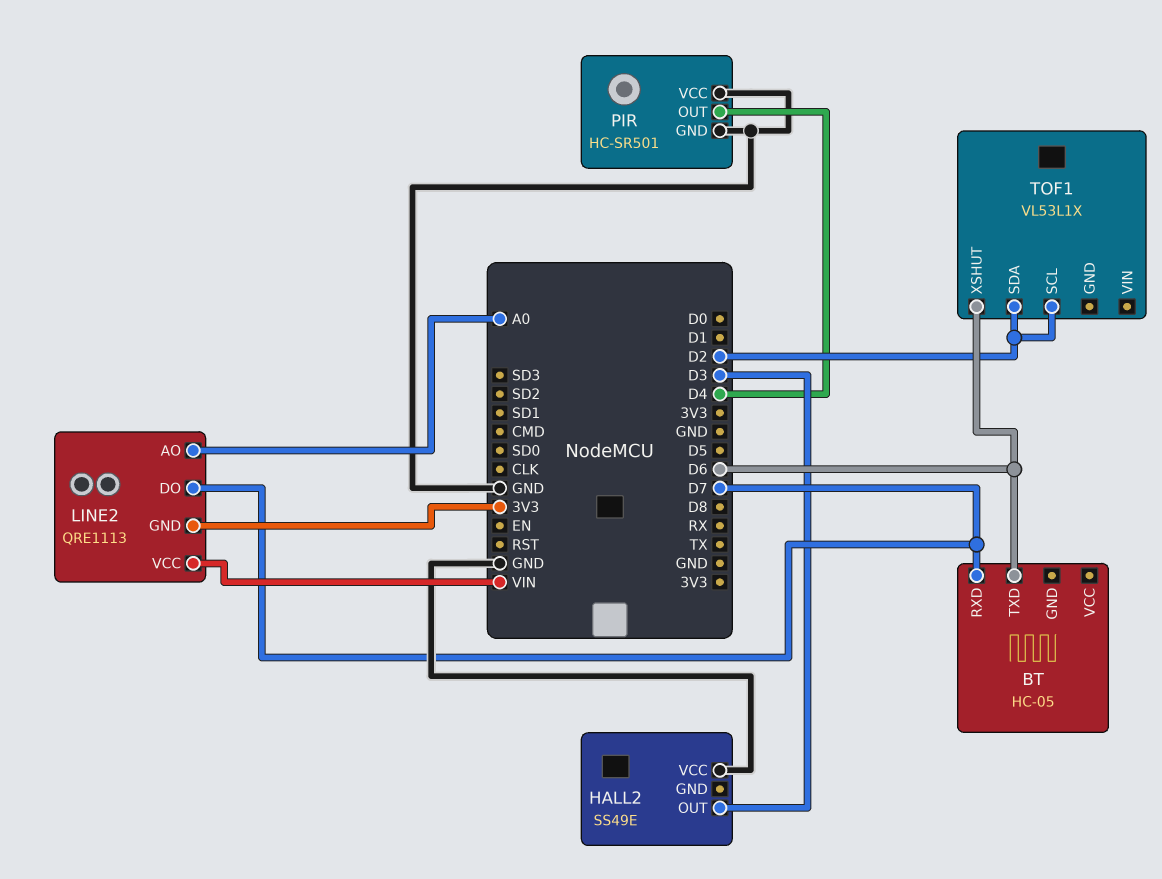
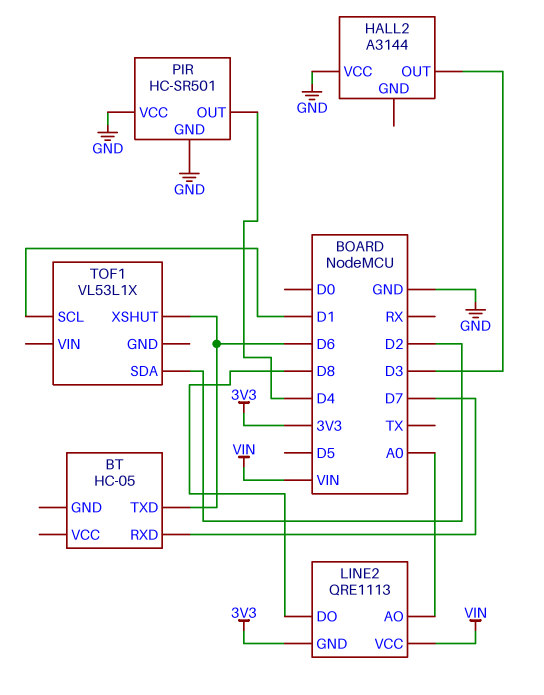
HALL2: SS49E -> A3144
LINE2 pin DO: D7 -> D8
TOF1 pin SCL: D2 -> D1

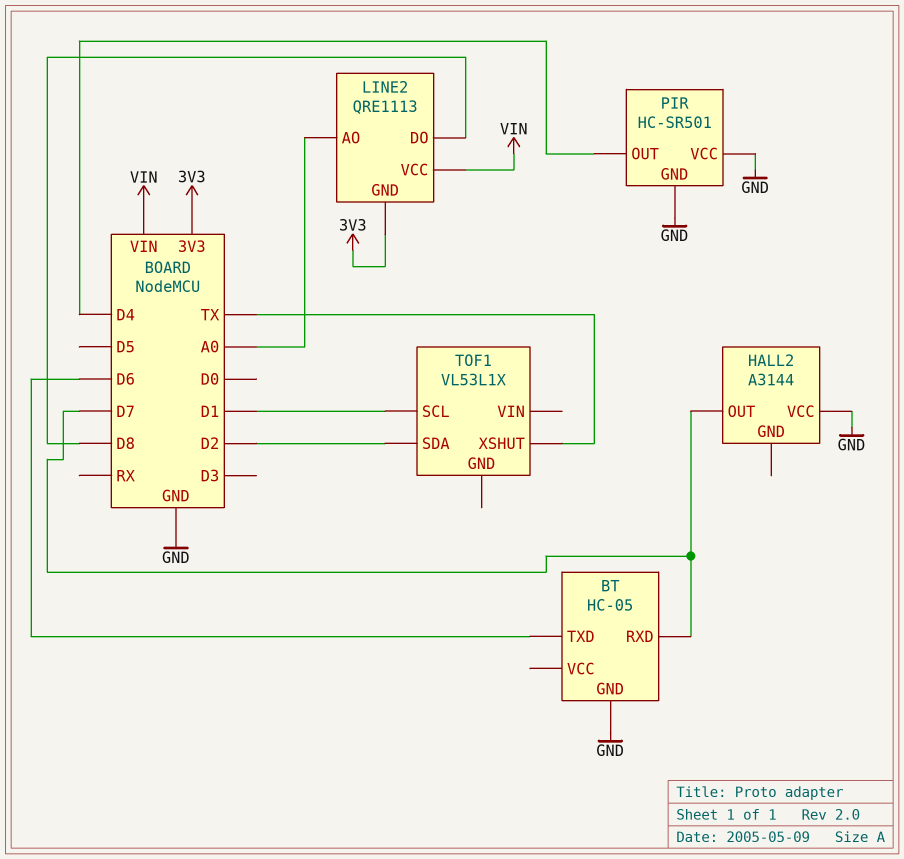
BT pin GND: none -> GND
HALL2 pin OUT: D3 -> D7
TOF1 pin XSHUT: D6 -> TX

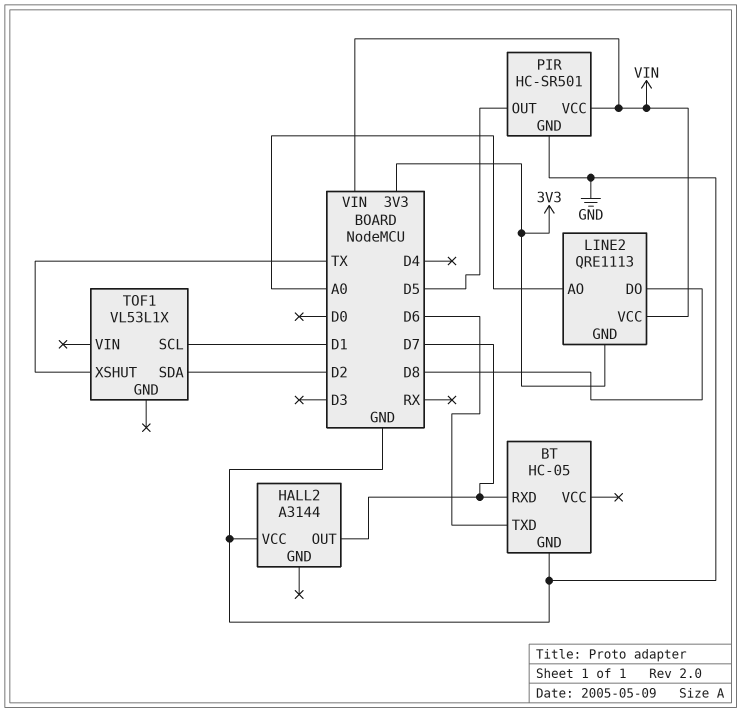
PIR pin OUT: D4 -> D5
PIR pin VCC: GND -> VIN

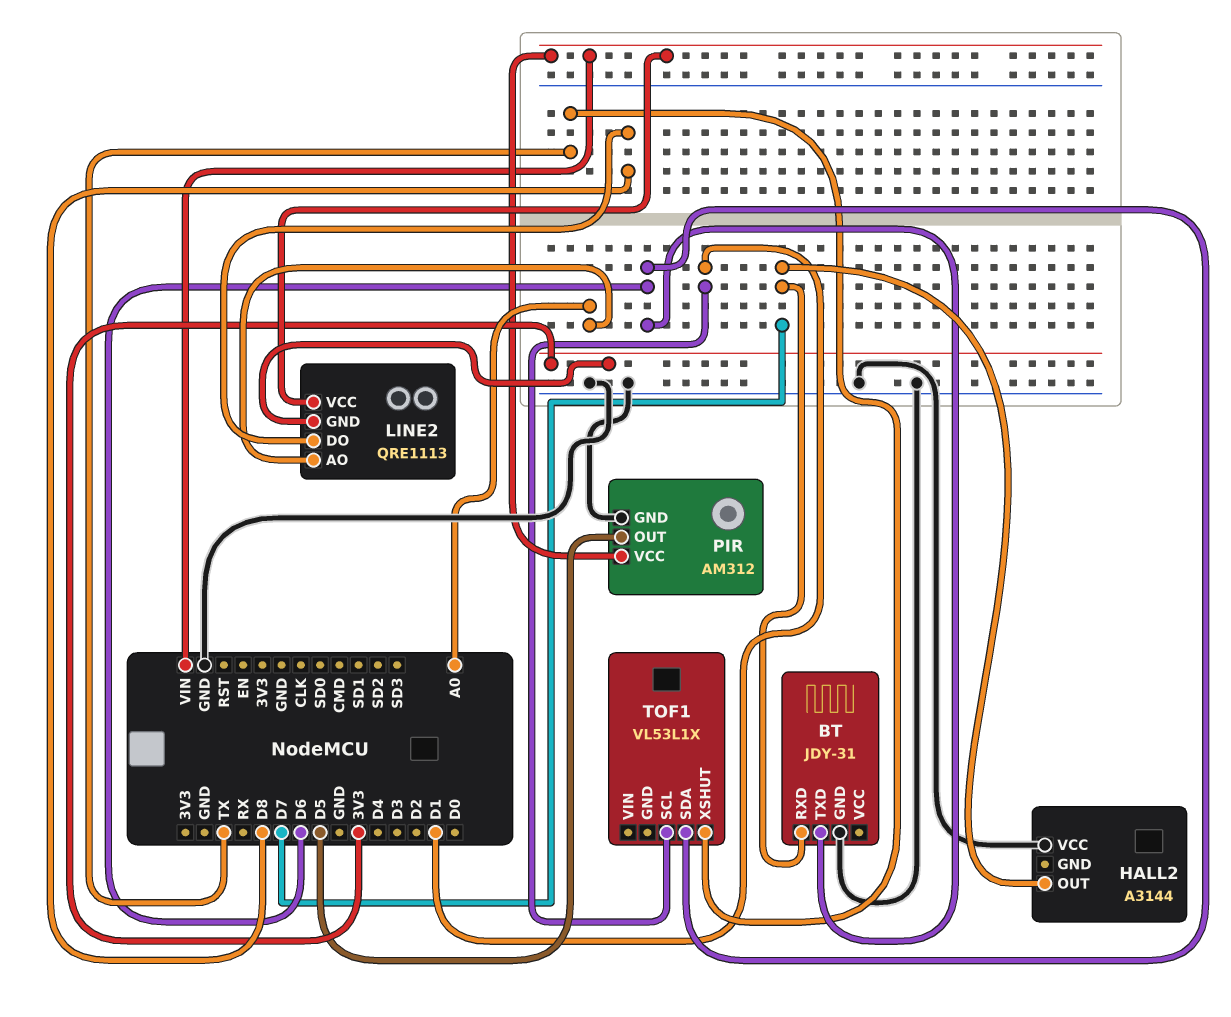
BT: HC-05 -> JDY-31
PIR: HC-SR501 -> AM312
TOF1 pin SDA: D2 -> D6

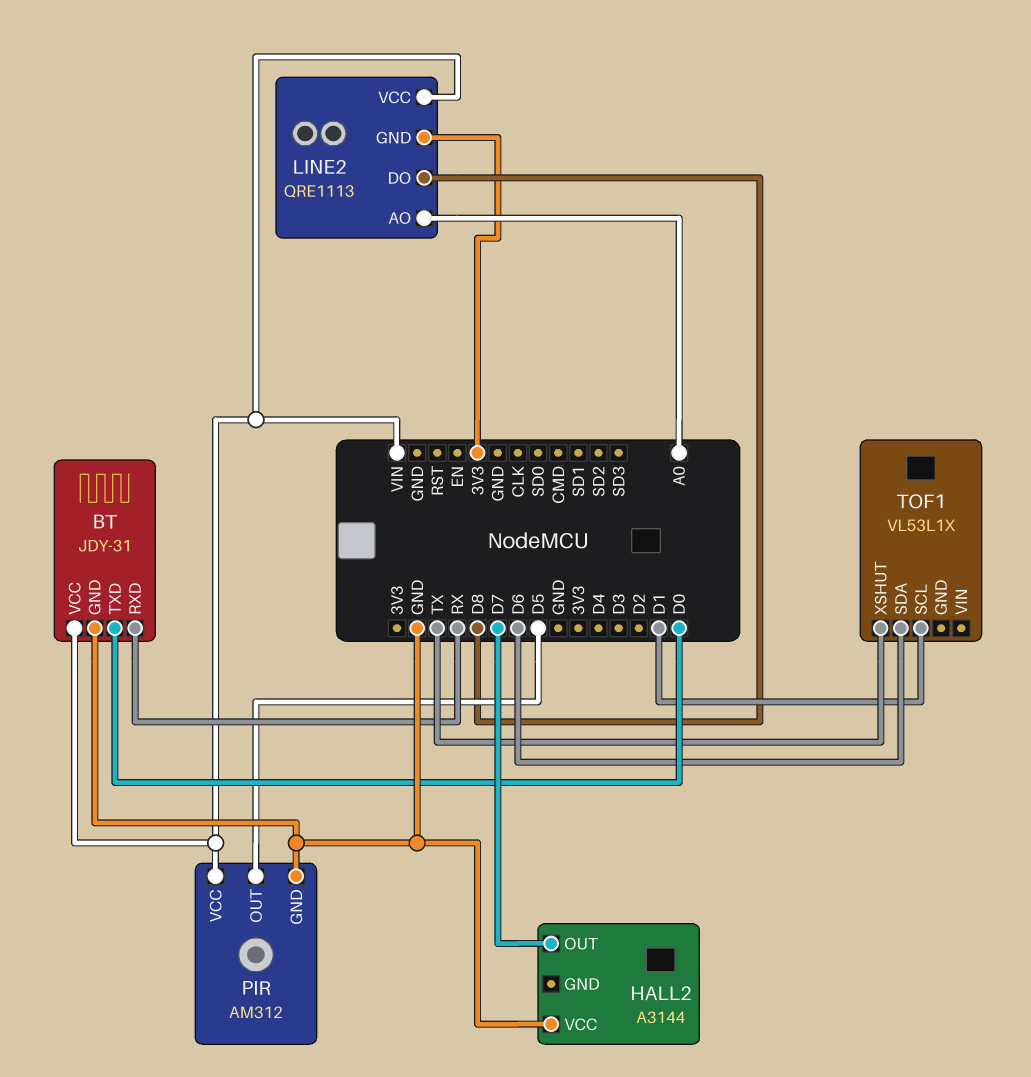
BT pin RXD: D7 -> RX
BT pin TXD: D6 -> D0
BT pin VCC: none -> VIN

